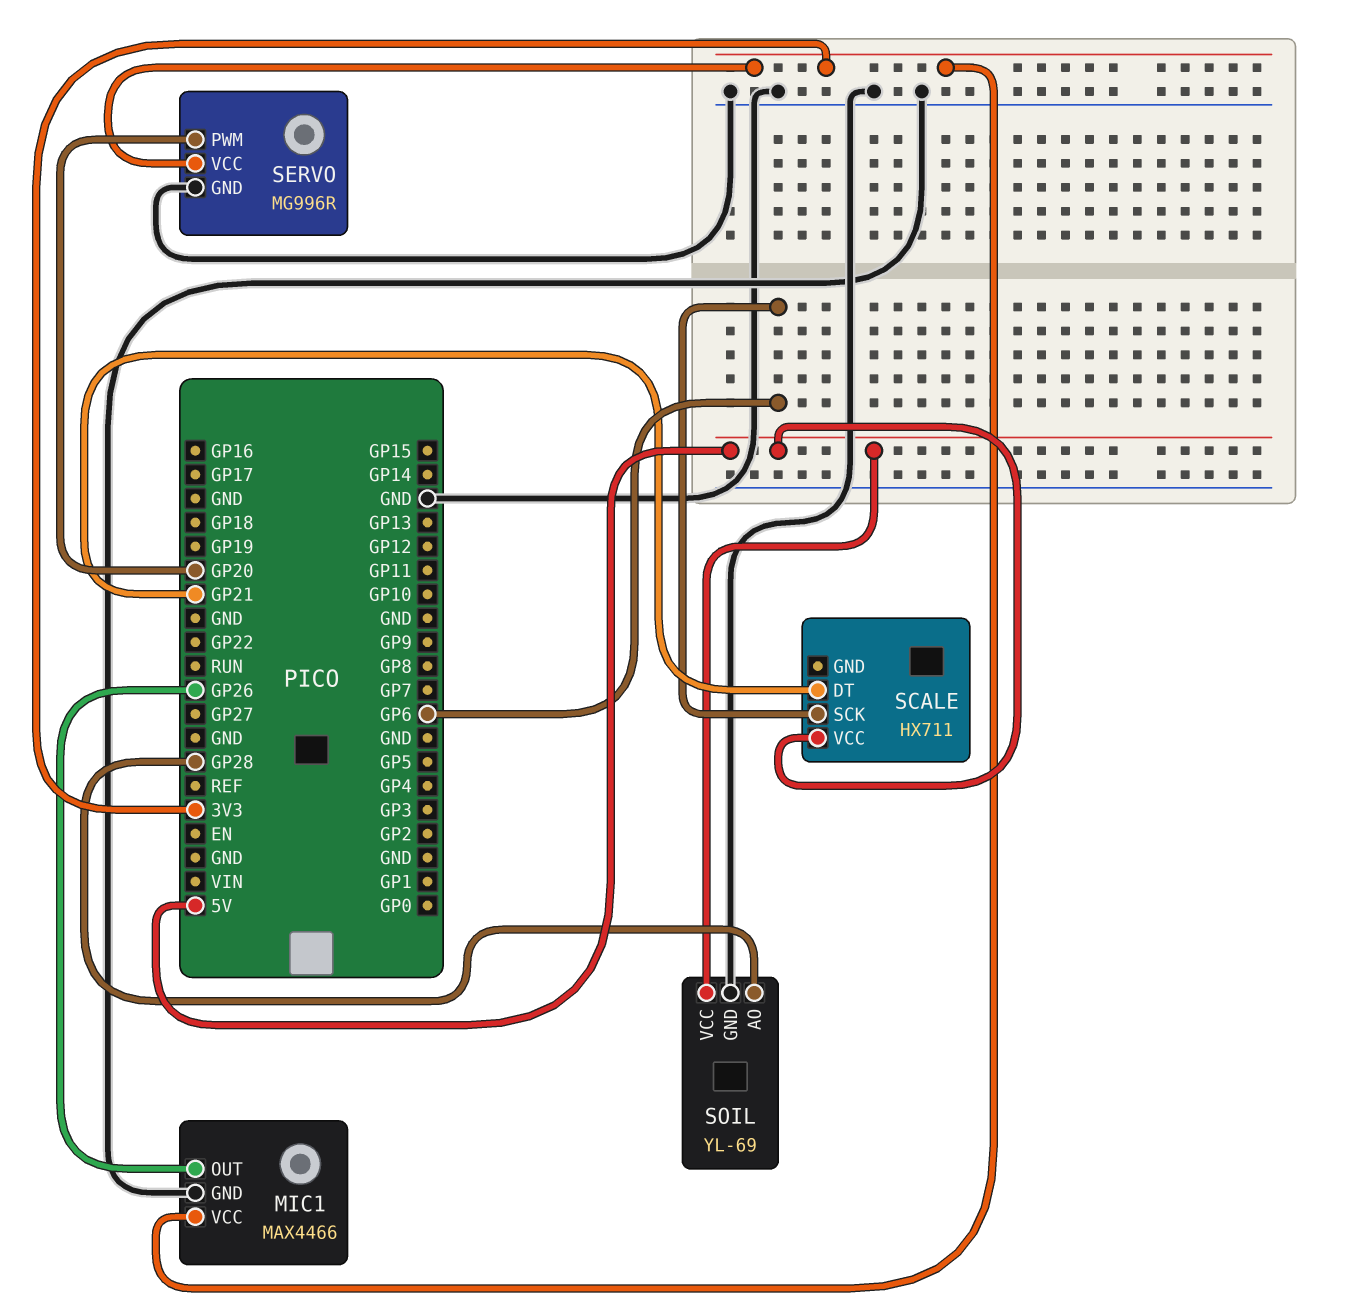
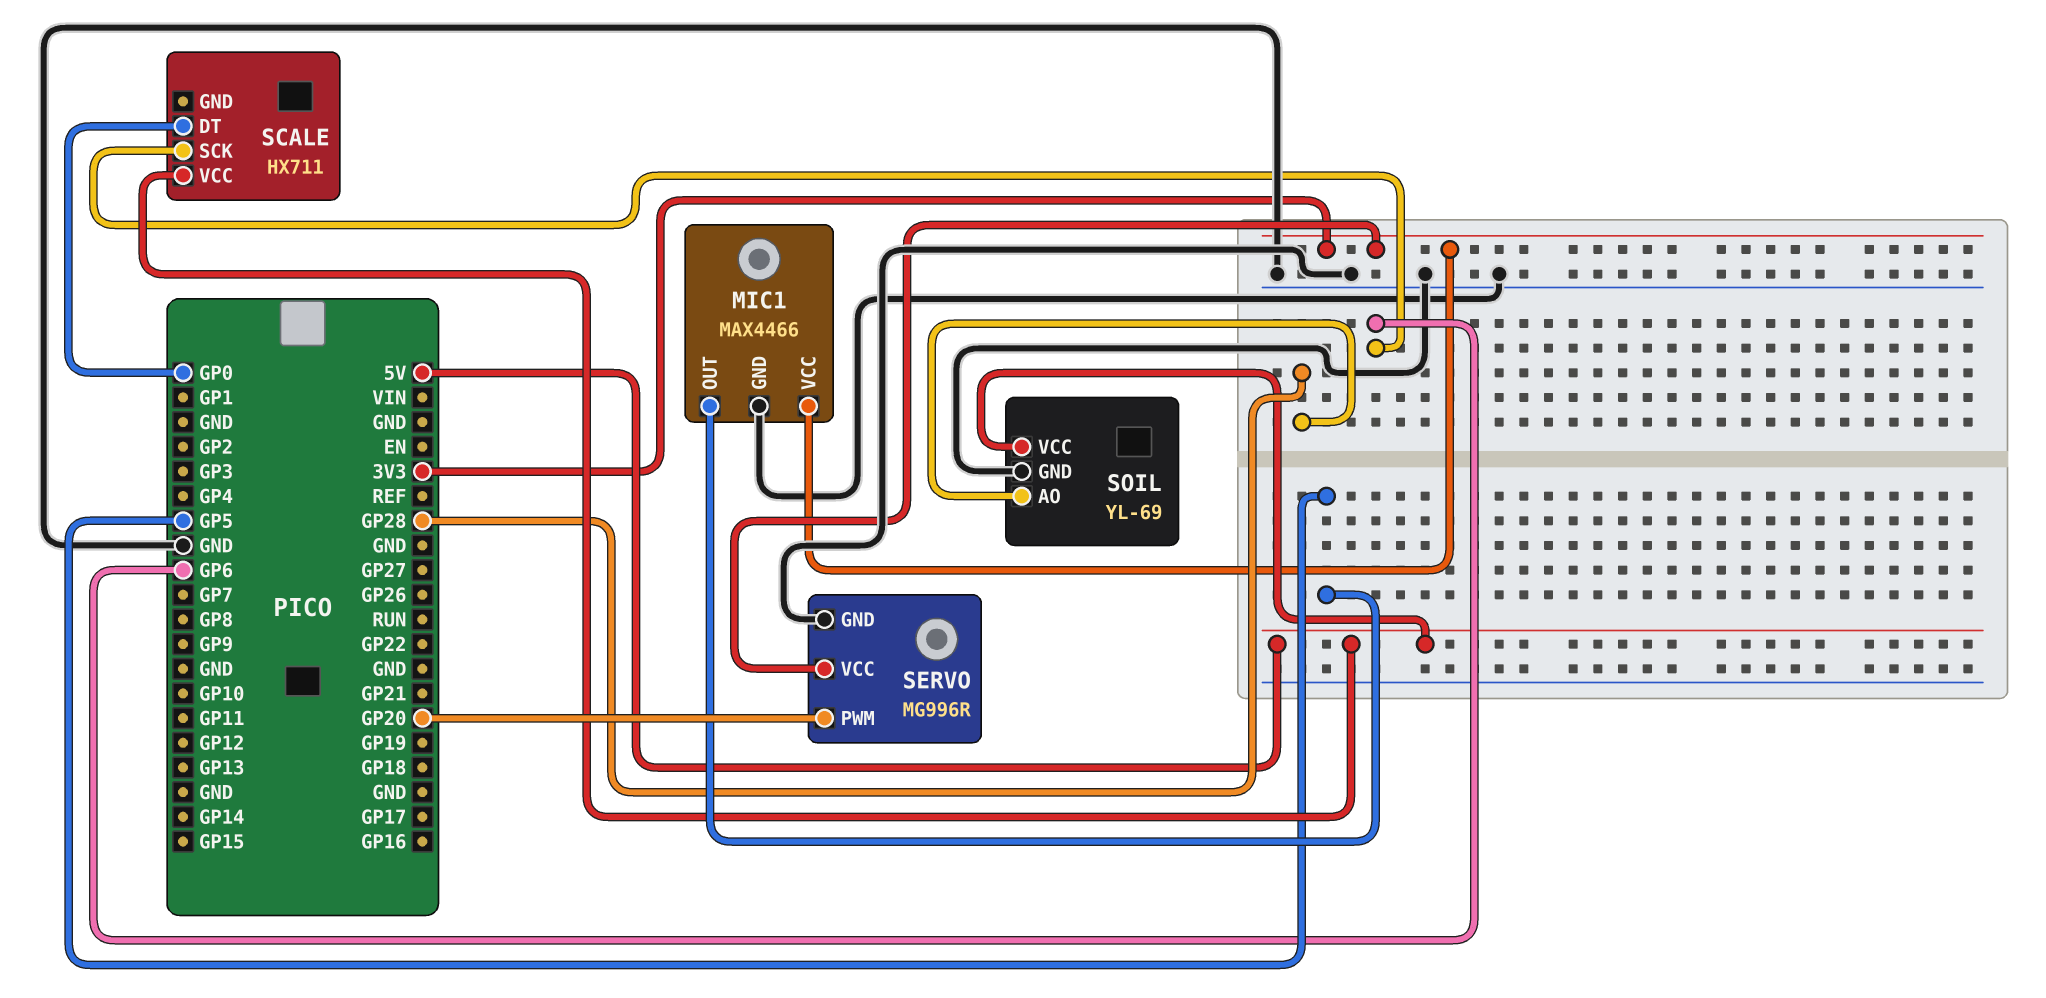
MIC1 pin OUT: GP26 -> GP5
SCALE pin DT: GP21 -> GP0

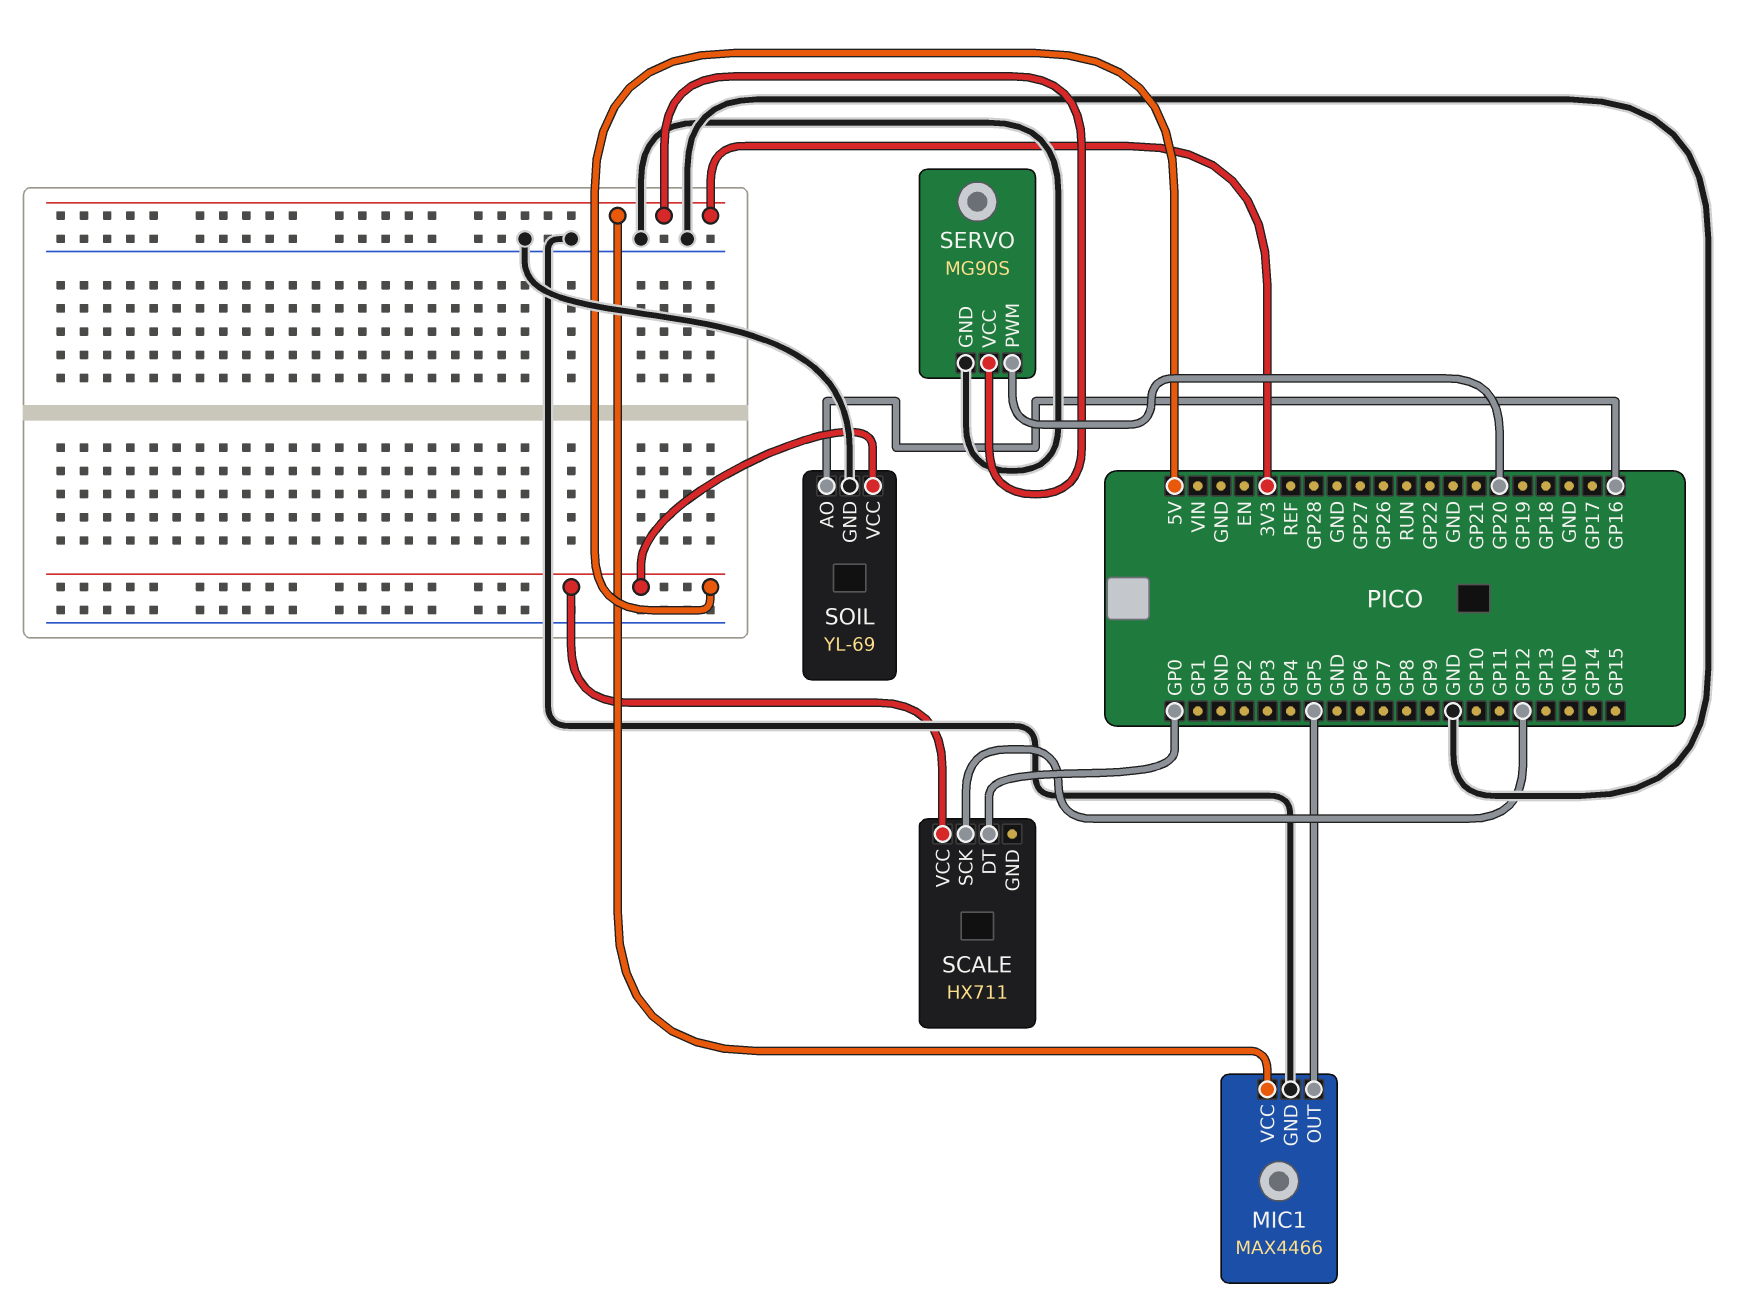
SCALE pin SCK: GP6 -> GP12
SERVO: MG996R -> MG90S
SOIL pin AO: GP28 -> GP16

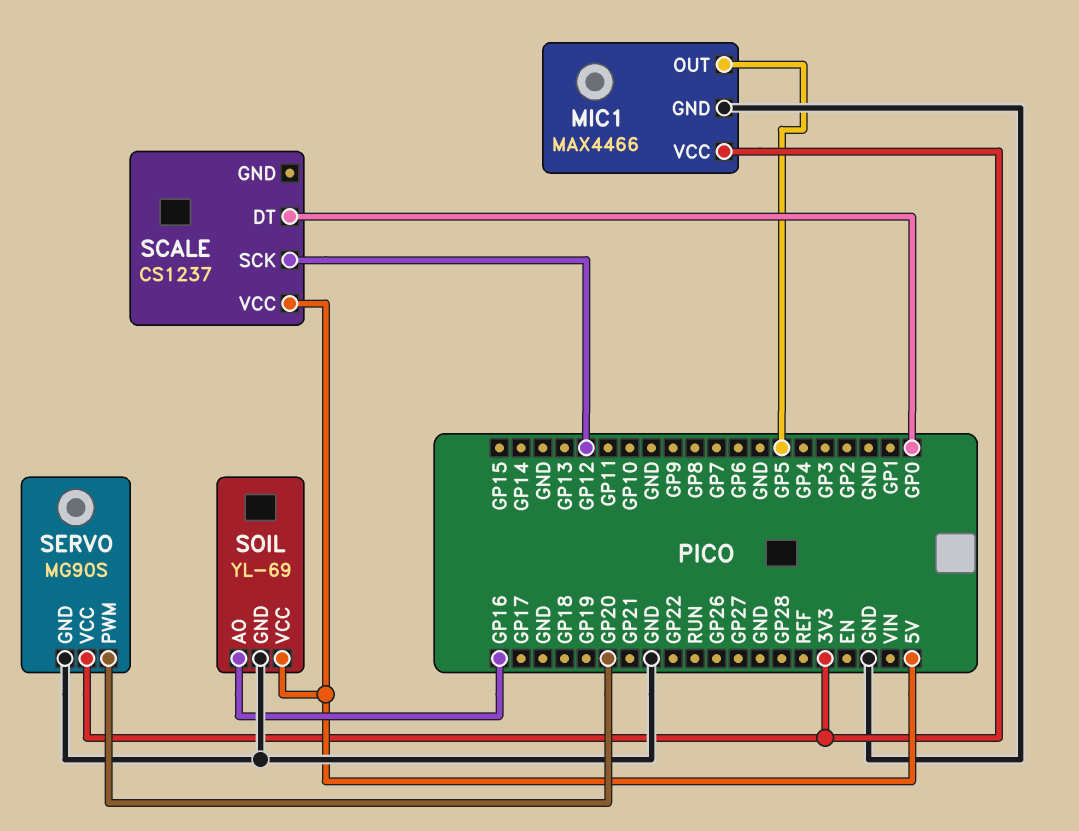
SCALE: HX711 -> CS1237

